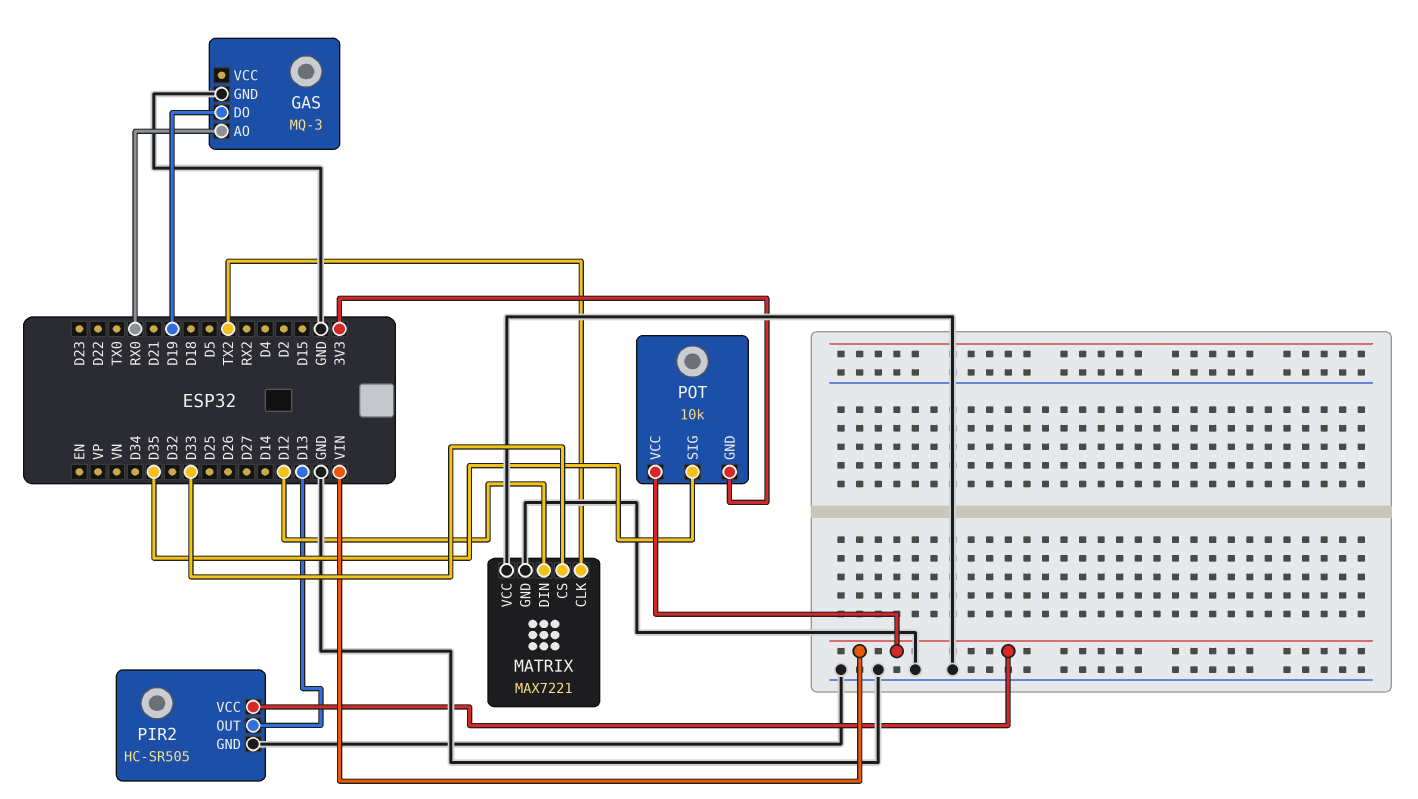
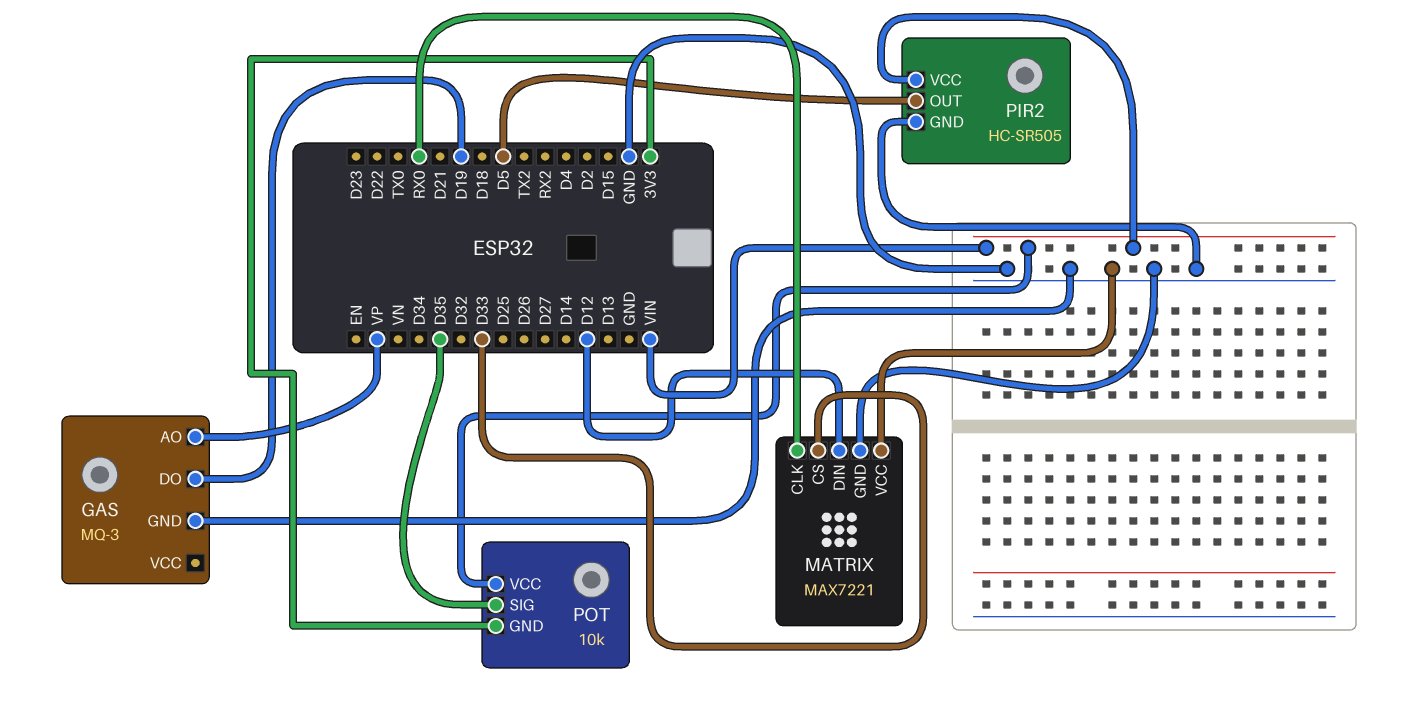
GAS pin AO: RX0 -> VP
MATRIX pin CLK: TX2 -> RX0
PIR2 pin OUT: D13 -> D5

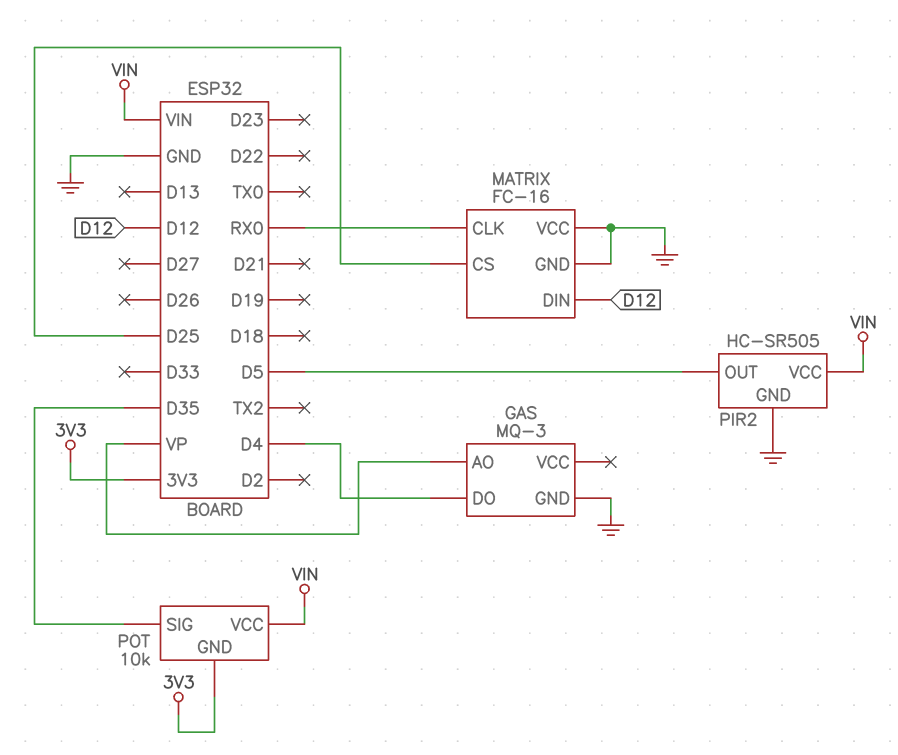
GAS pin DO: D19 -> D4
MATRIX: MAX7221 -> FC-16
MATRIX pin CS: D33 -> D25

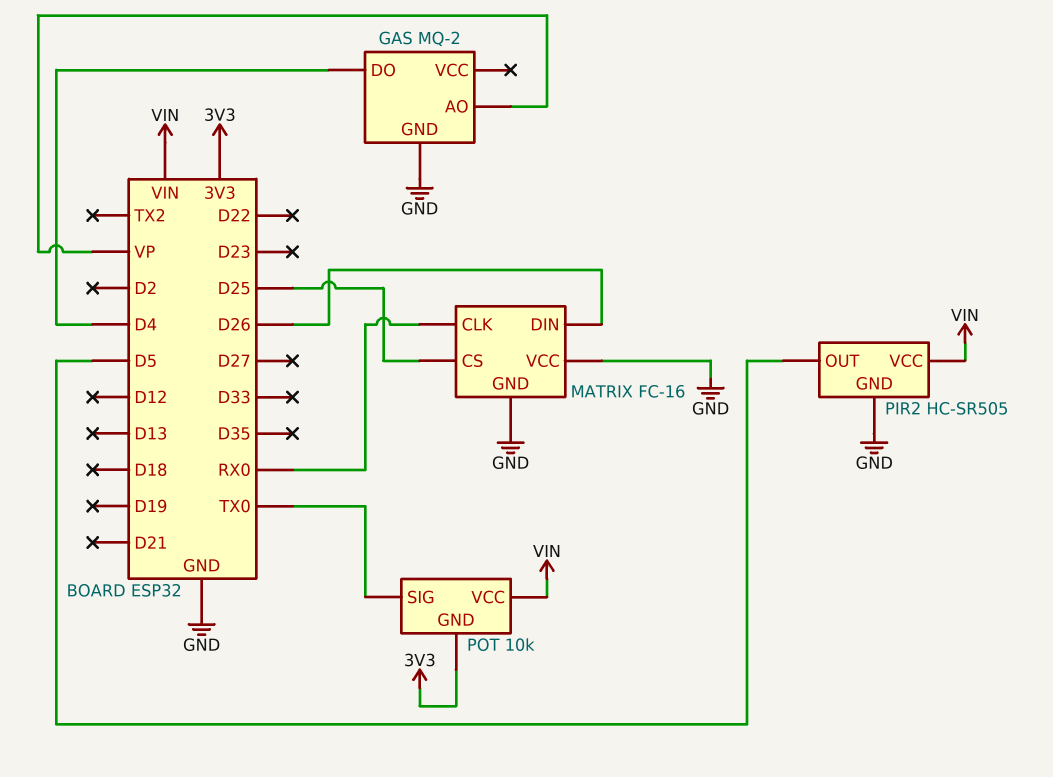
GAS: MQ-3 -> MQ-2
MATRIX pin DIN: D12 -> D26
POT pin SIG: D35 -> TX0

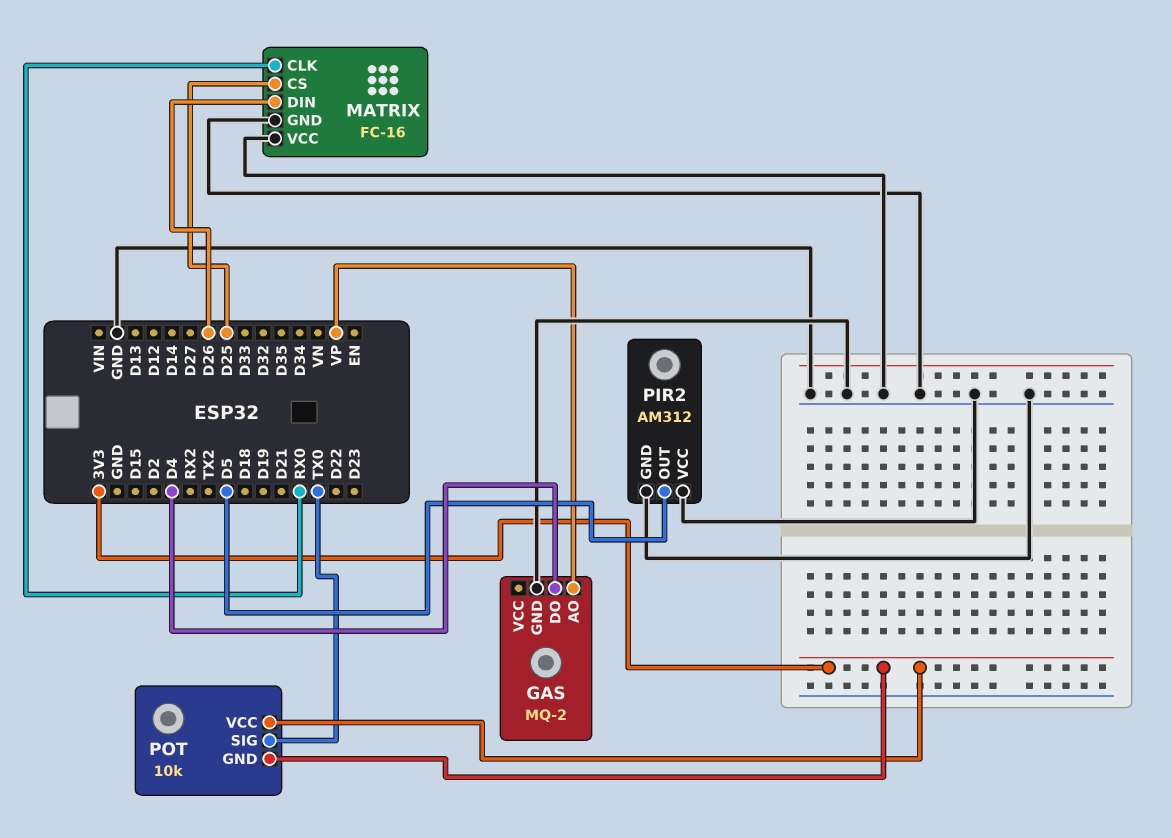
PIR2: HC-SR505 -> AM312
PIR2 pin VCC: VIN -> GND
POT pin VCC: VIN -> 3V3

